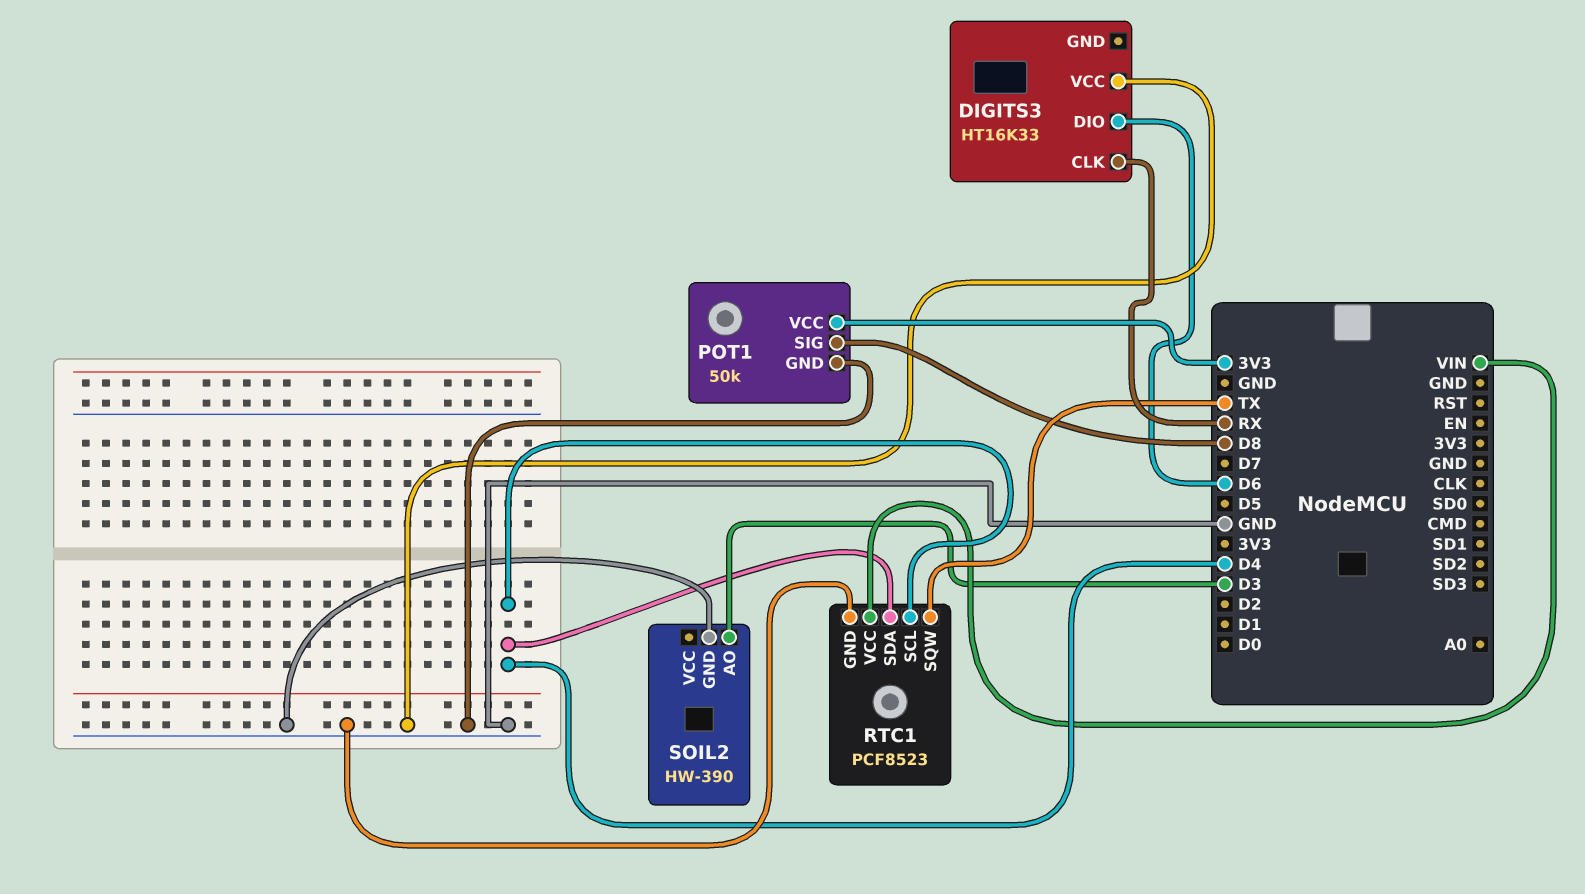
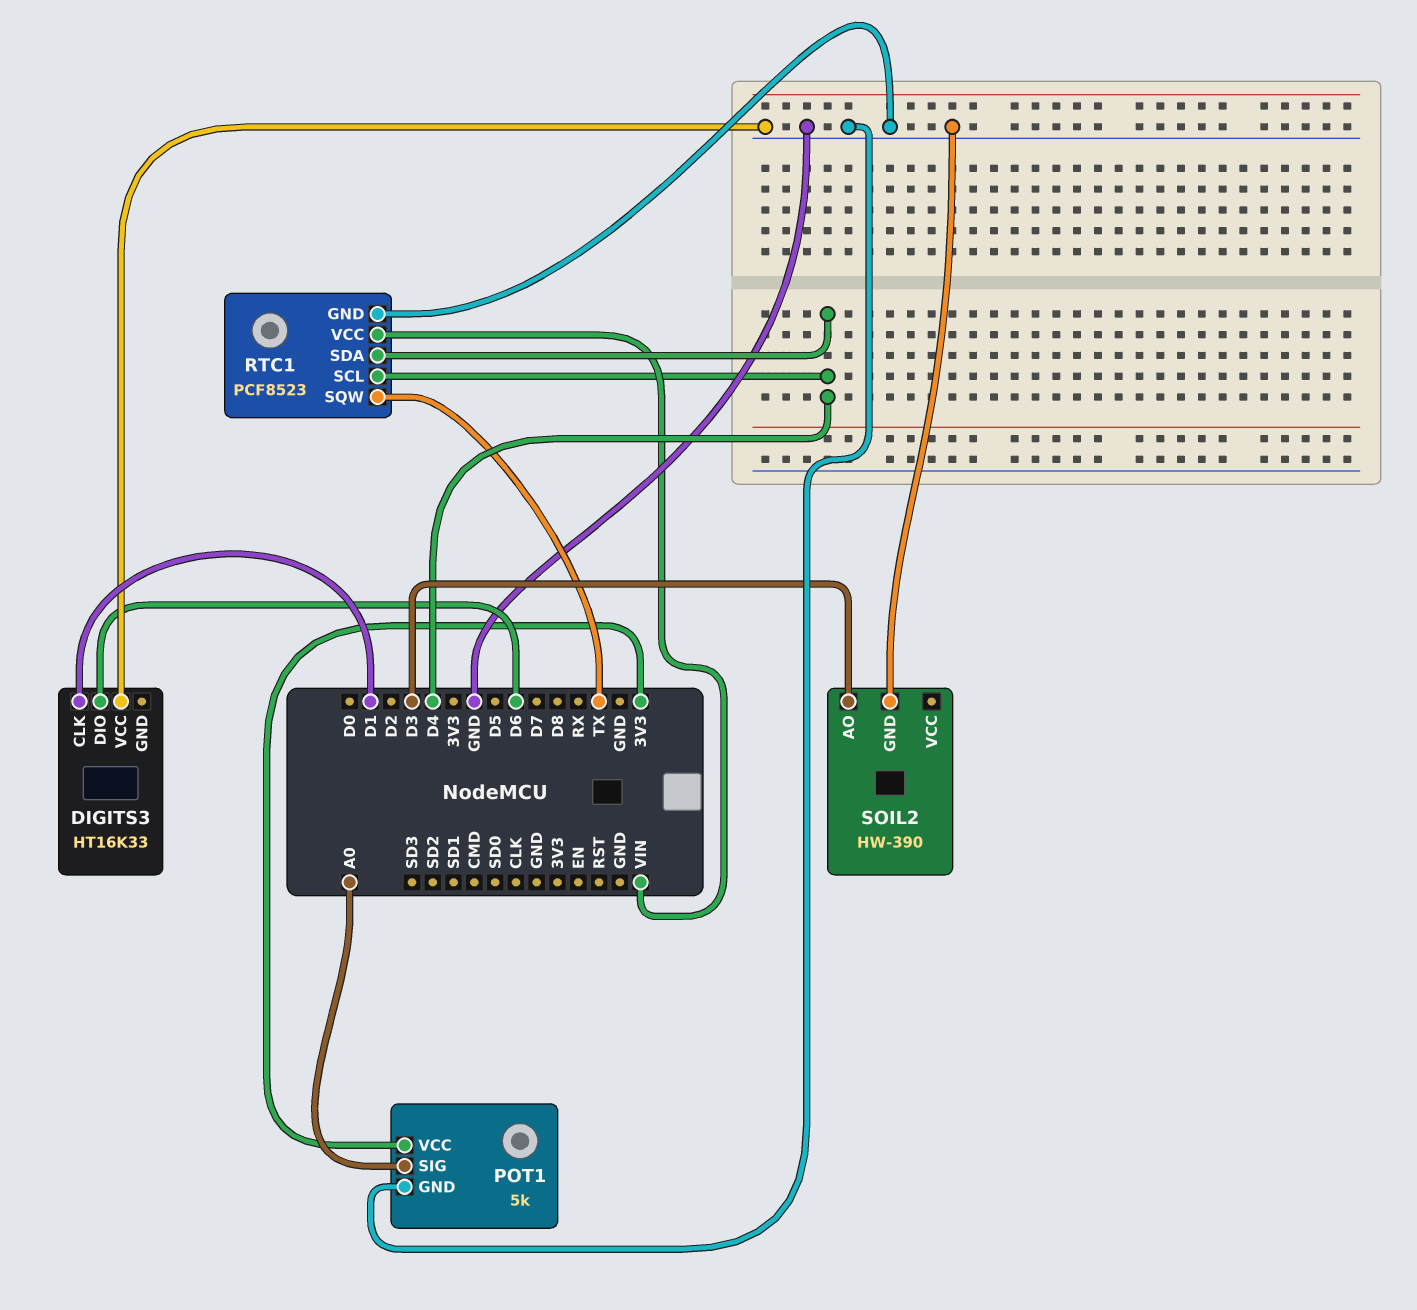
DIGITS3 pin CLK: RX -> D1
POT1: 50k -> 5k
POT1 pin SIG: D8 -> A0

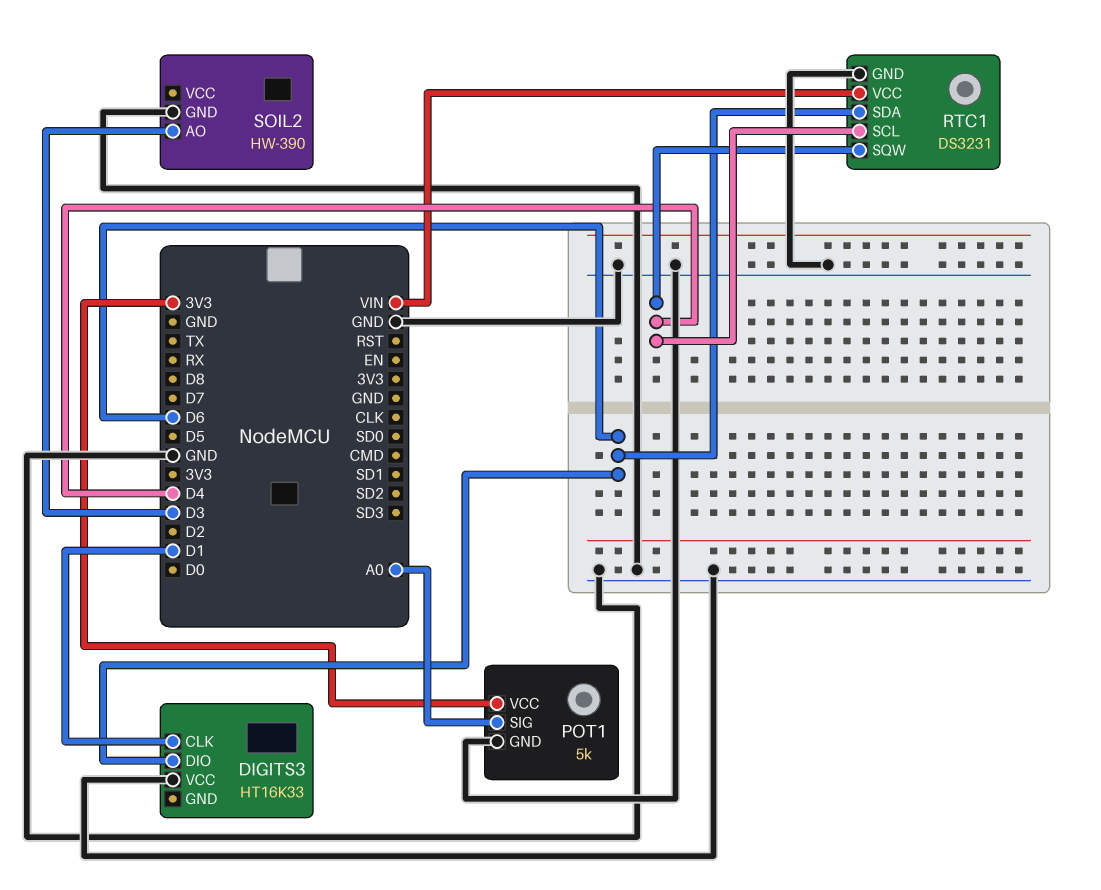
RTC1: PCF8523 -> DS3231
RTC1 pin SDA: D4 -> D6
RTC1 pin SQW: TX -> D4

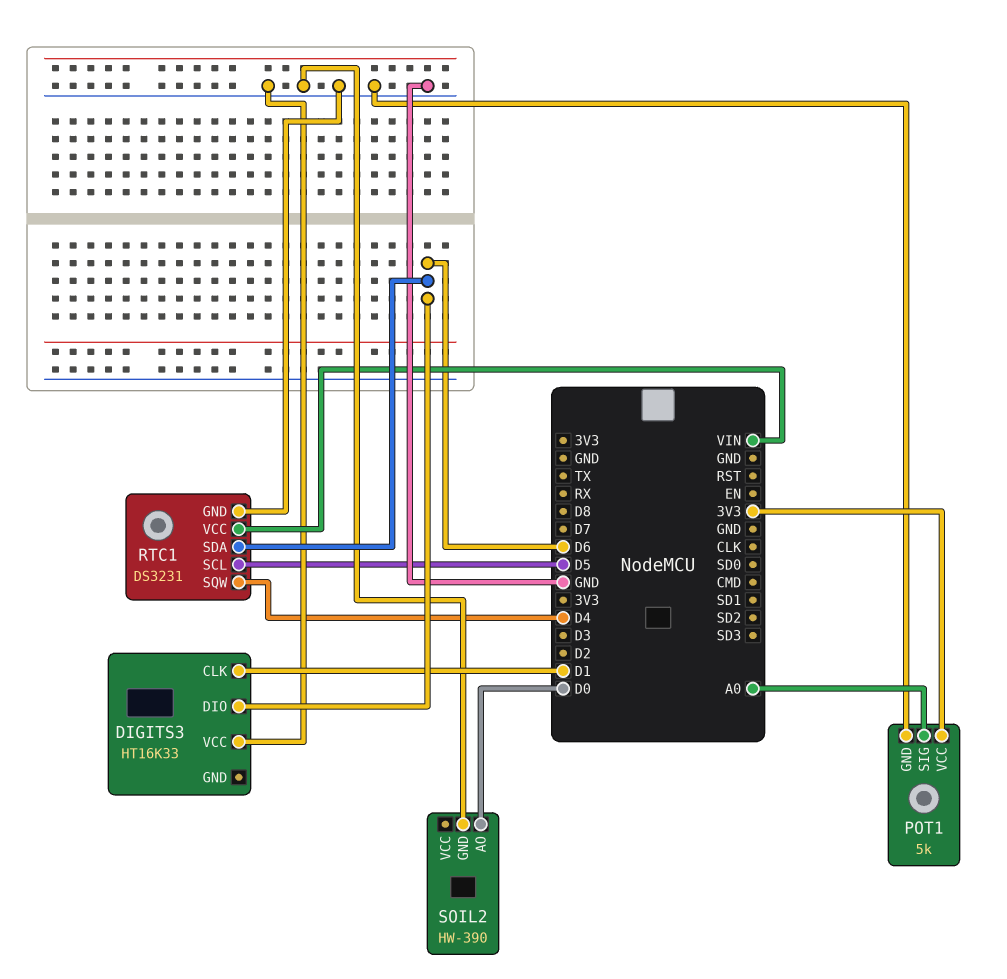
RTC1 pin SCL: D4 -> D5
SOIL2 pin AO: D3 -> D0

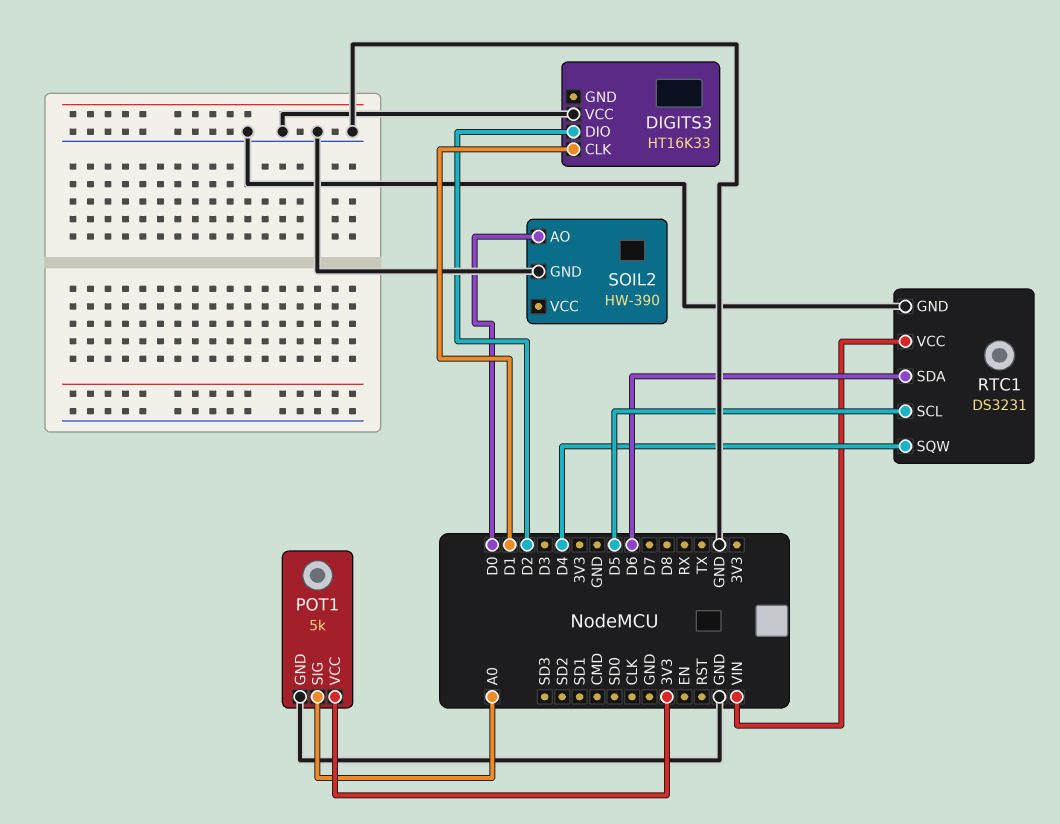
DIGITS3 pin DIO: D6 -> D2

